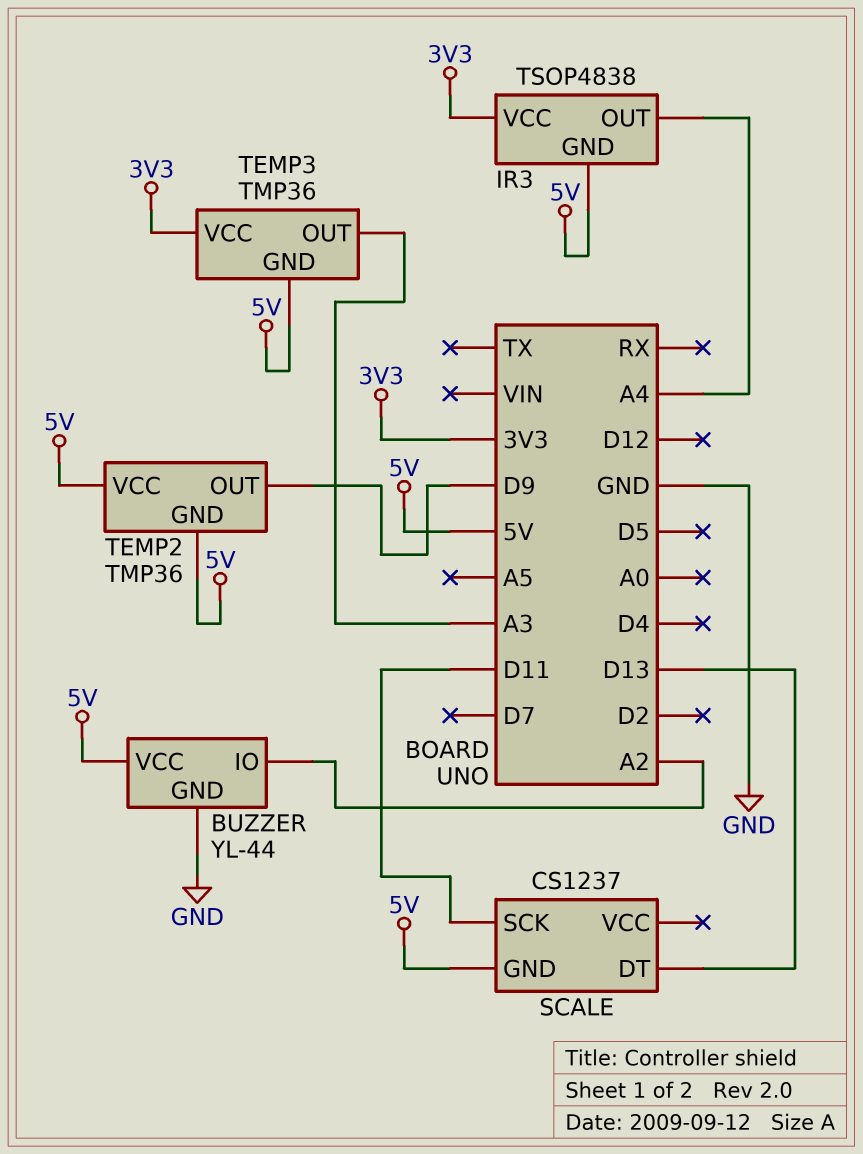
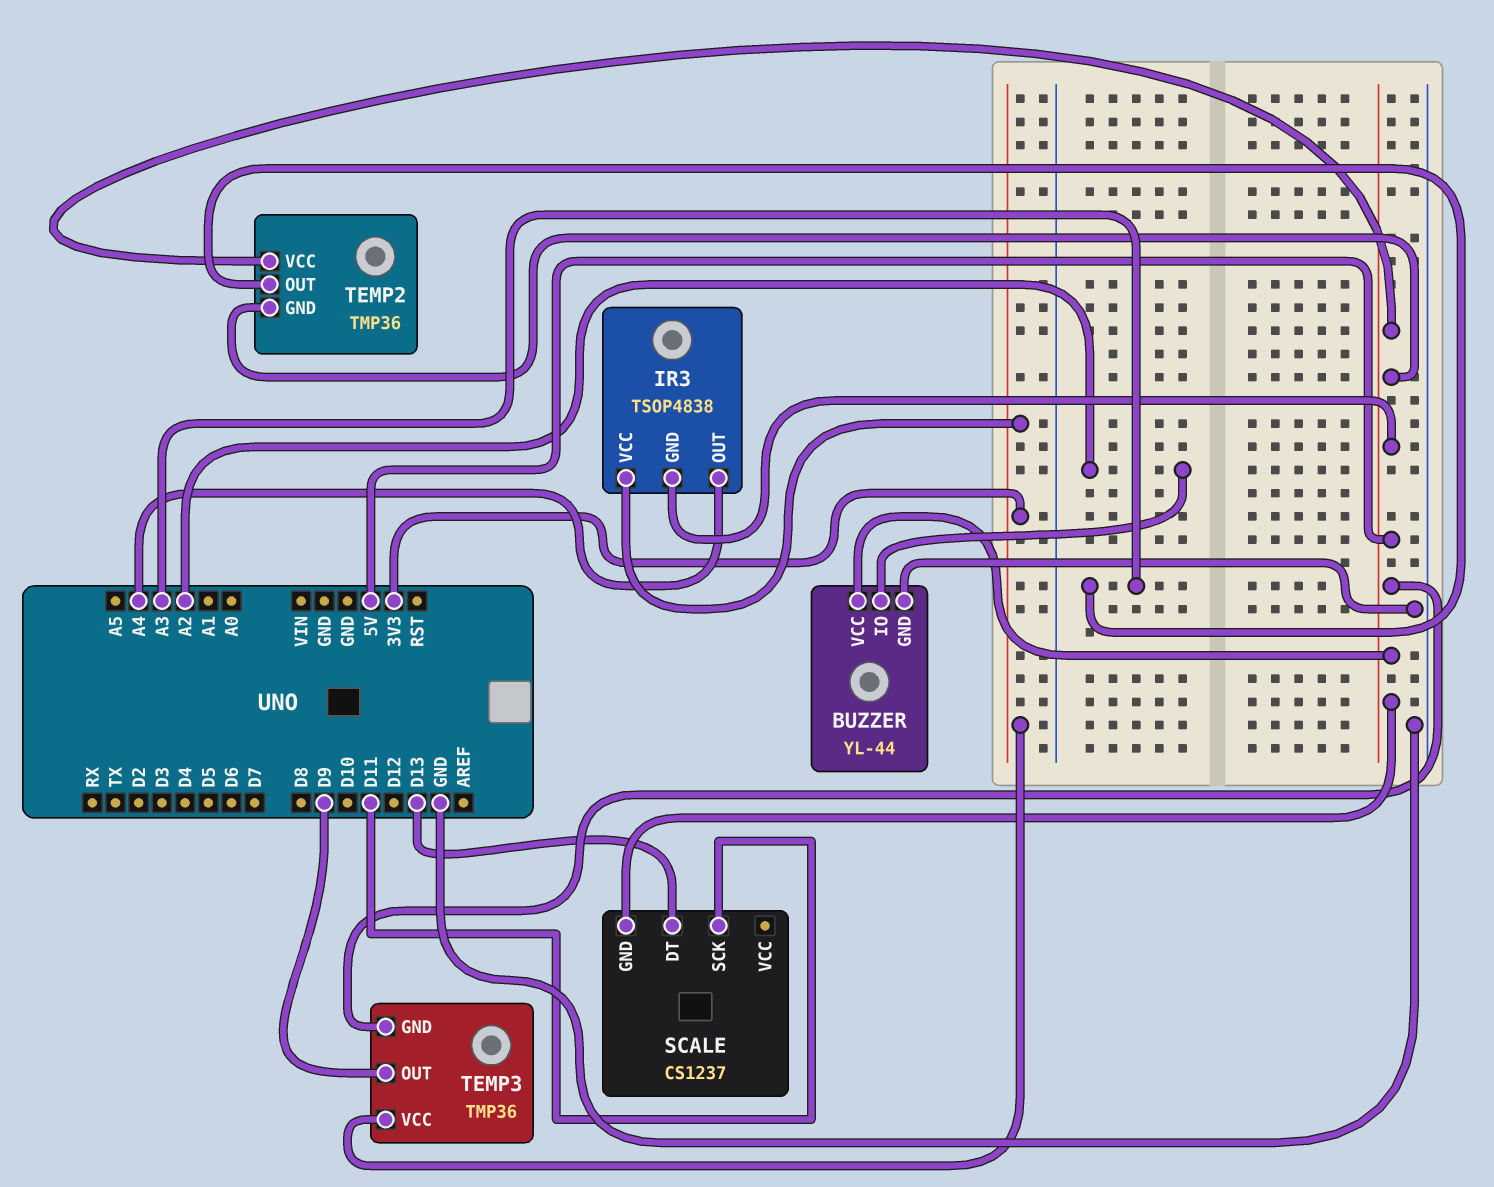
TEMP2 pin OUT: D9 -> A3
TEMP3 pin OUT: A3 -> D9

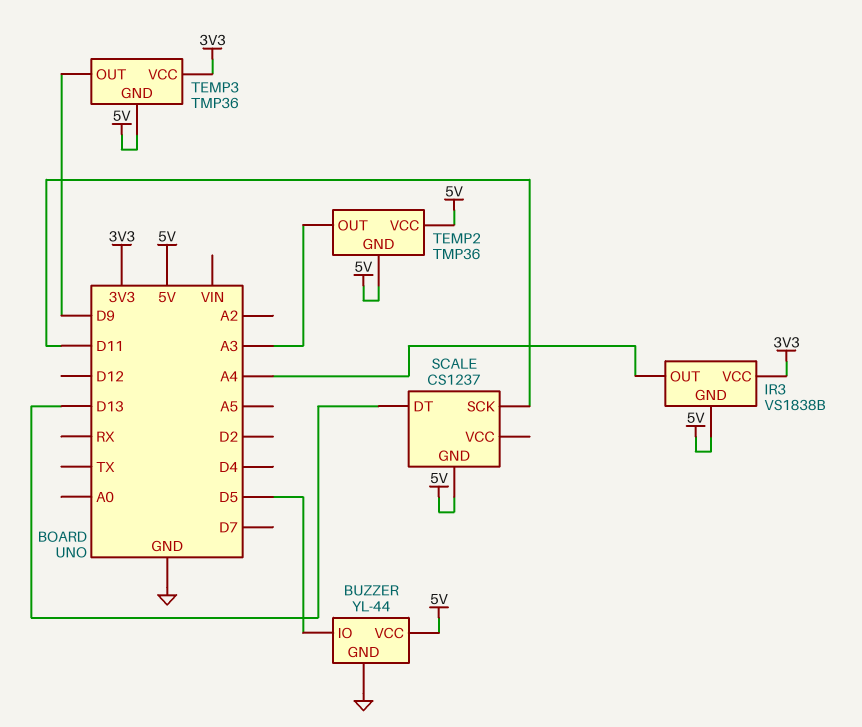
BUZZER pin IO: A2 -> D5
IR3: TSOP4838 -> VS1838B

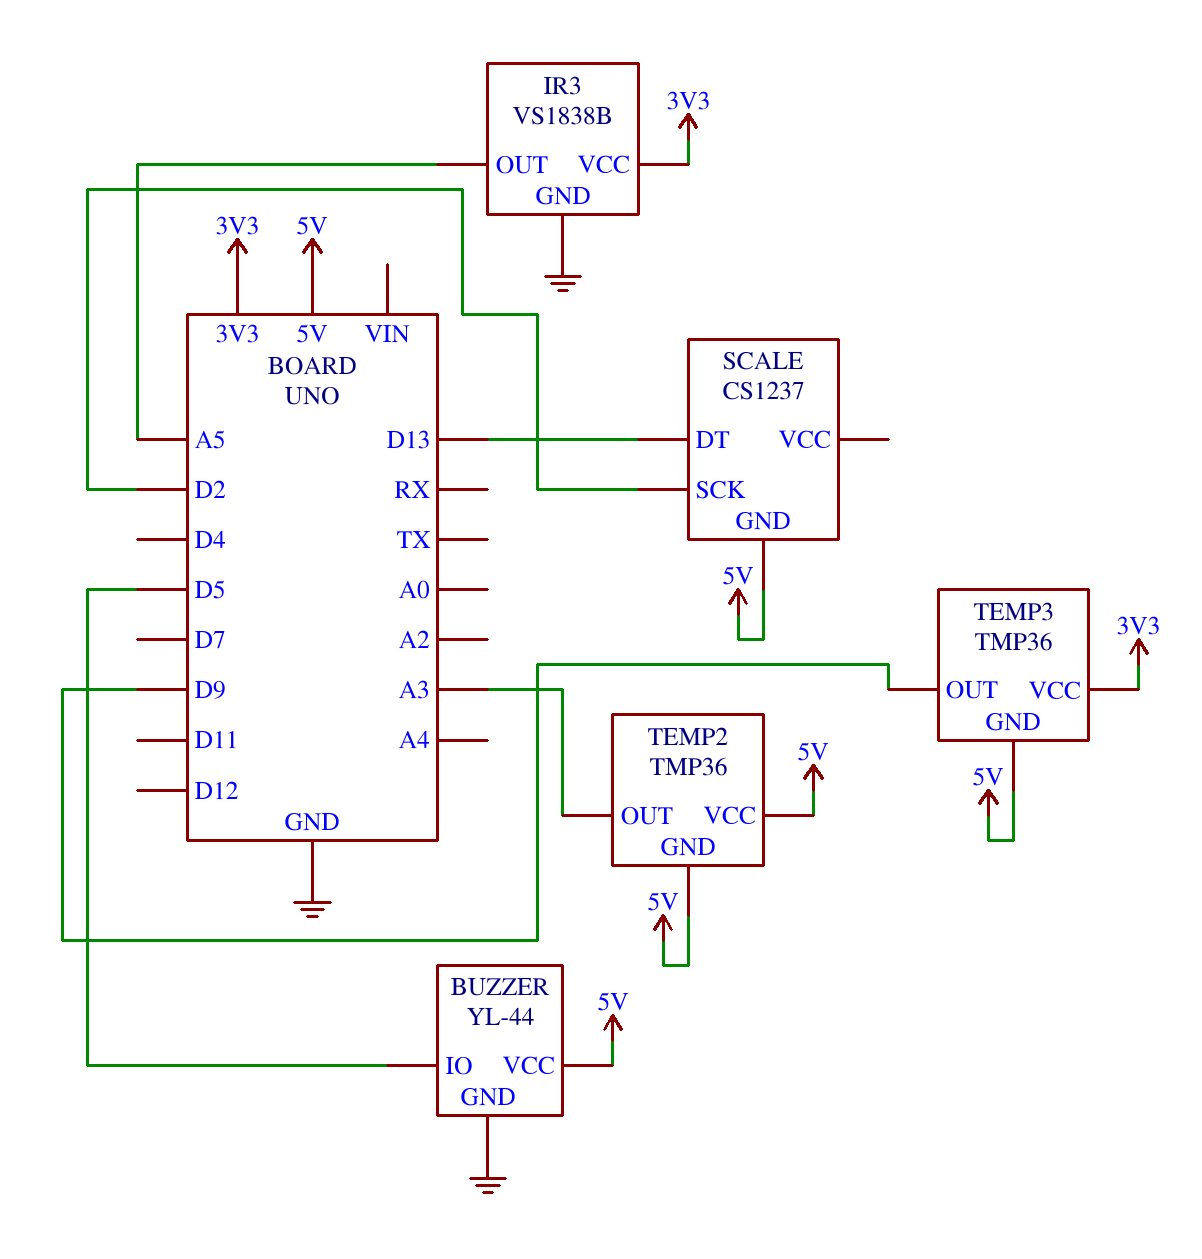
IR3 pin GND: 5V -> GND
IR3 pin OUT: A4 -> A5
SCALE pin SCK: D11 -> D2

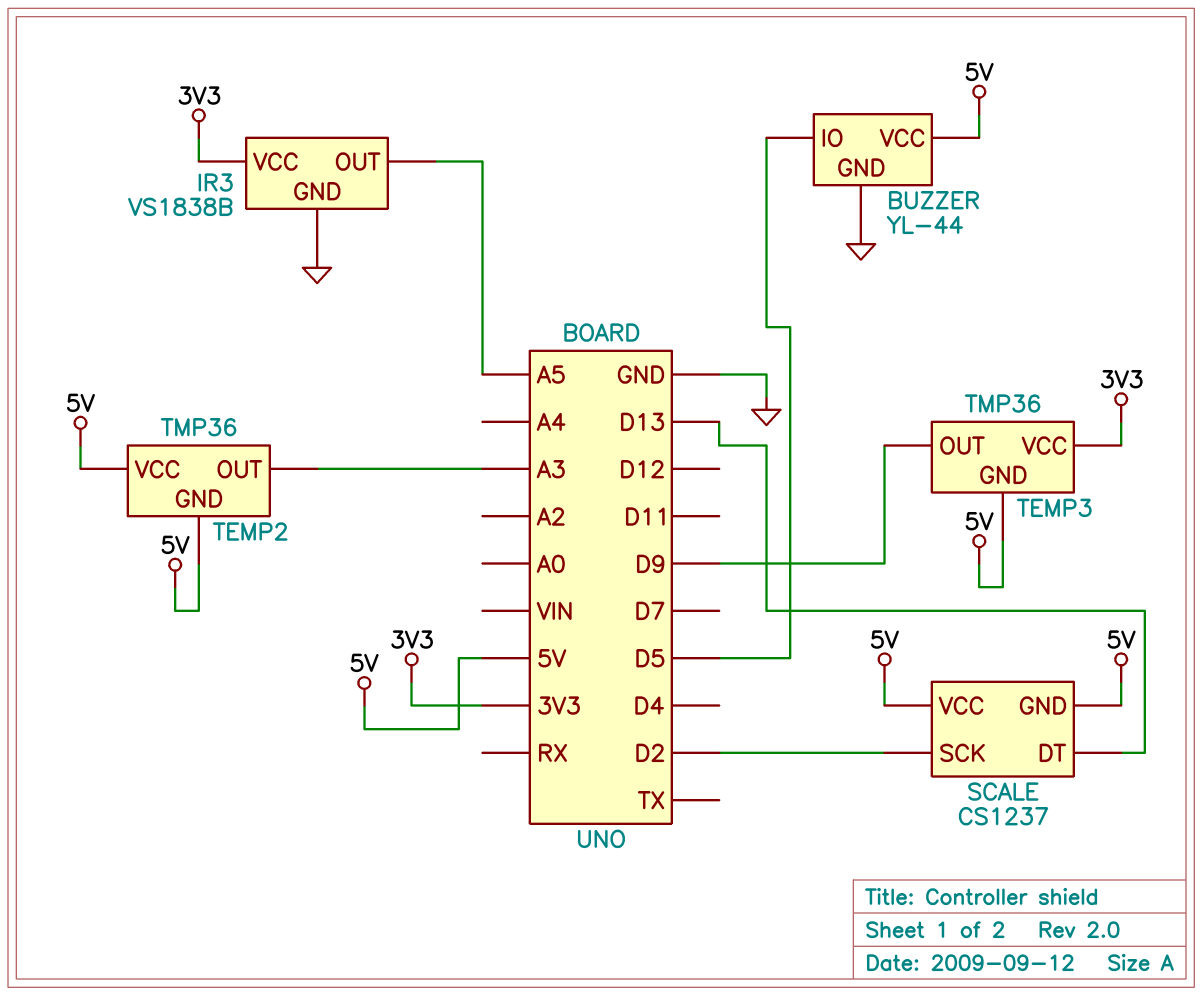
SCALE pin VCC: none -> 5V

